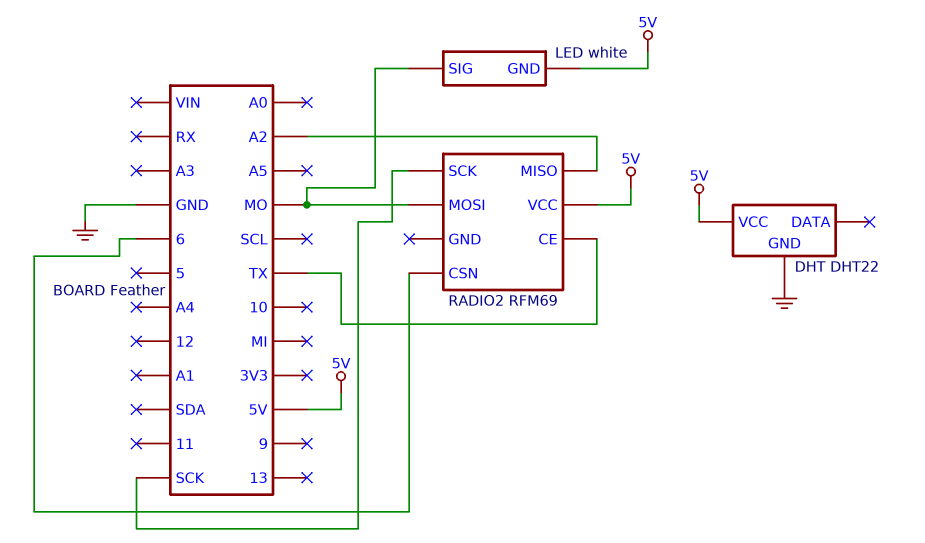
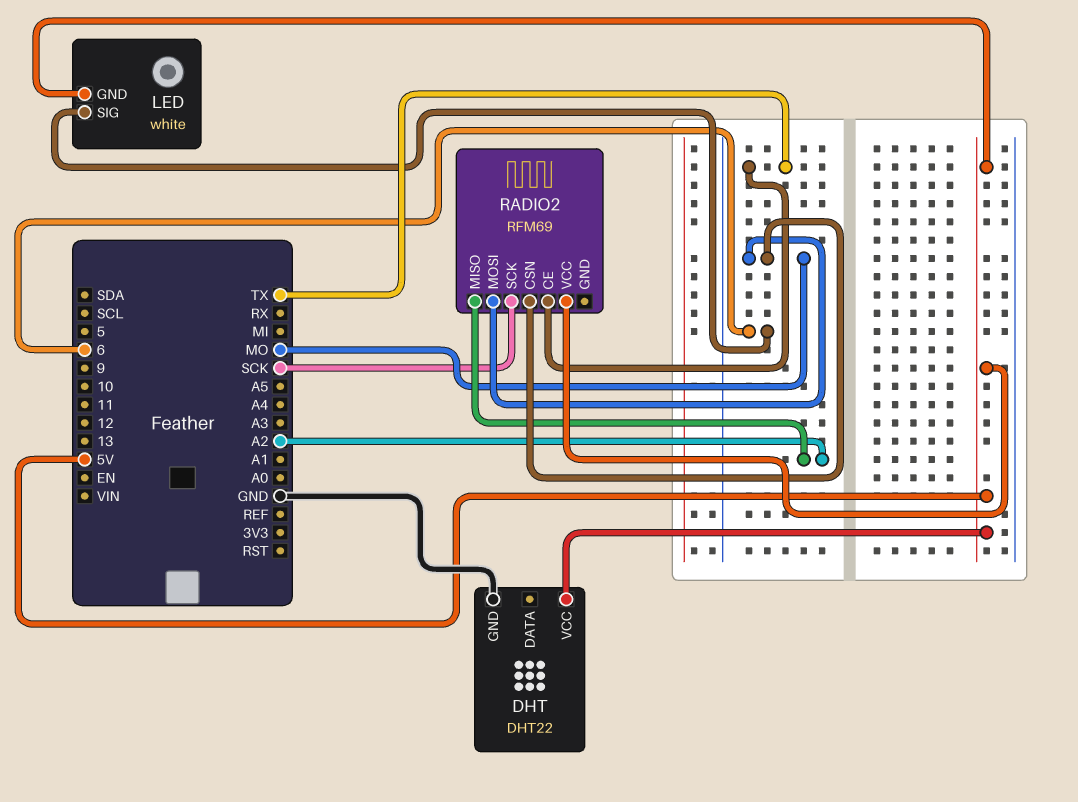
LED pin SIG: MO -> 6
RADIO2 pin CSN: 6 -> MO

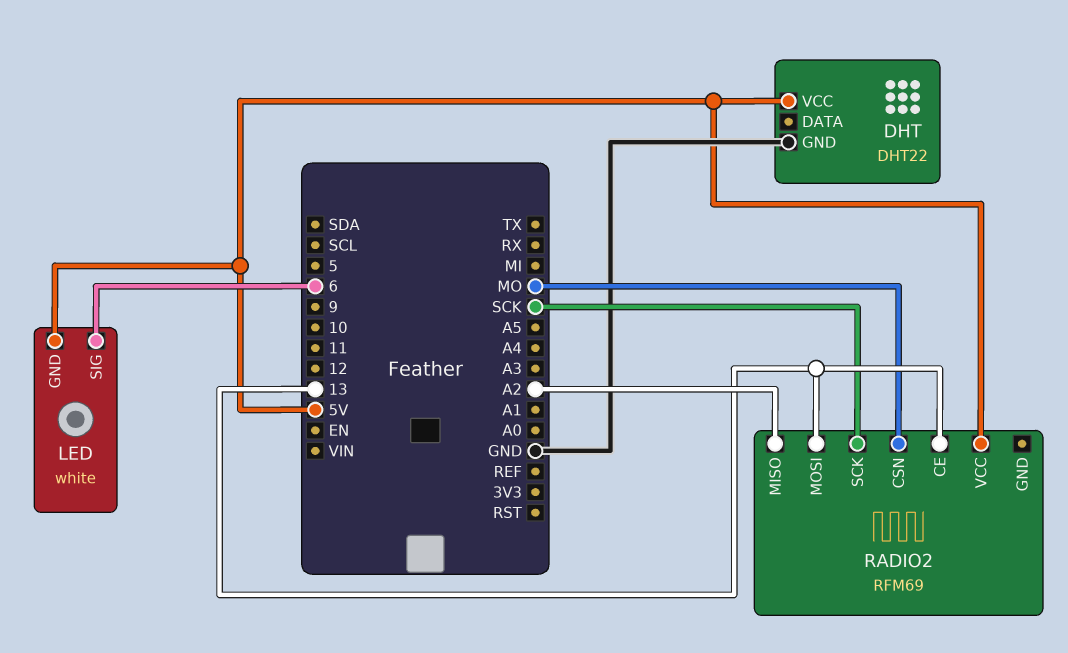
RADIO2 pin CE: TX -> 13
RADIO2 pin MOSI: MO -> 13

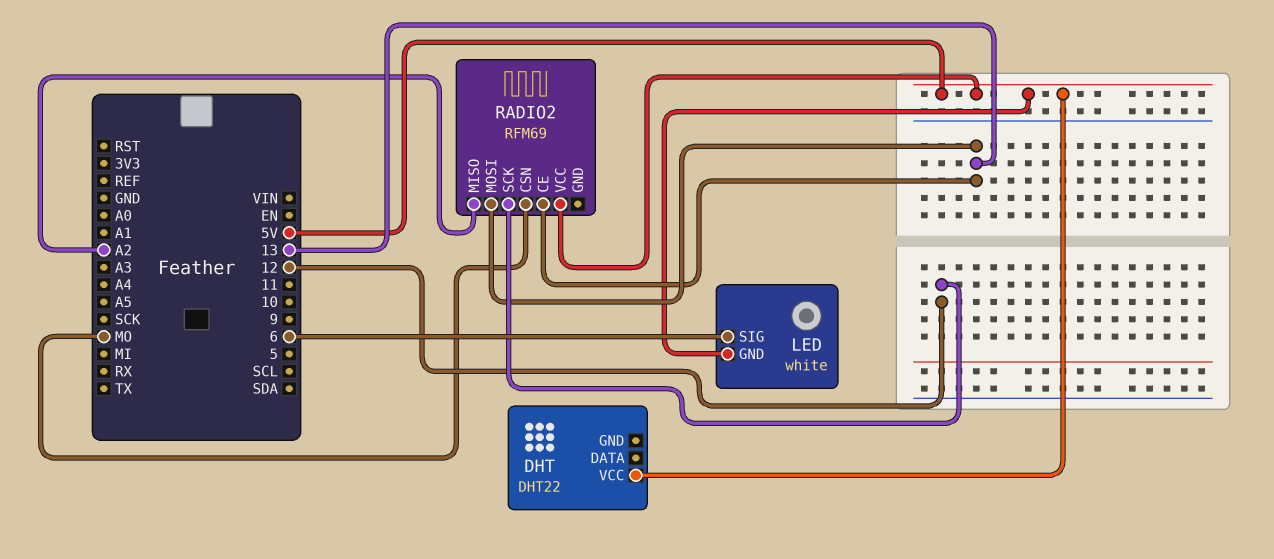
DHT pin GND: GND -> none
RADIO2 pin SCK: SCK -> 12

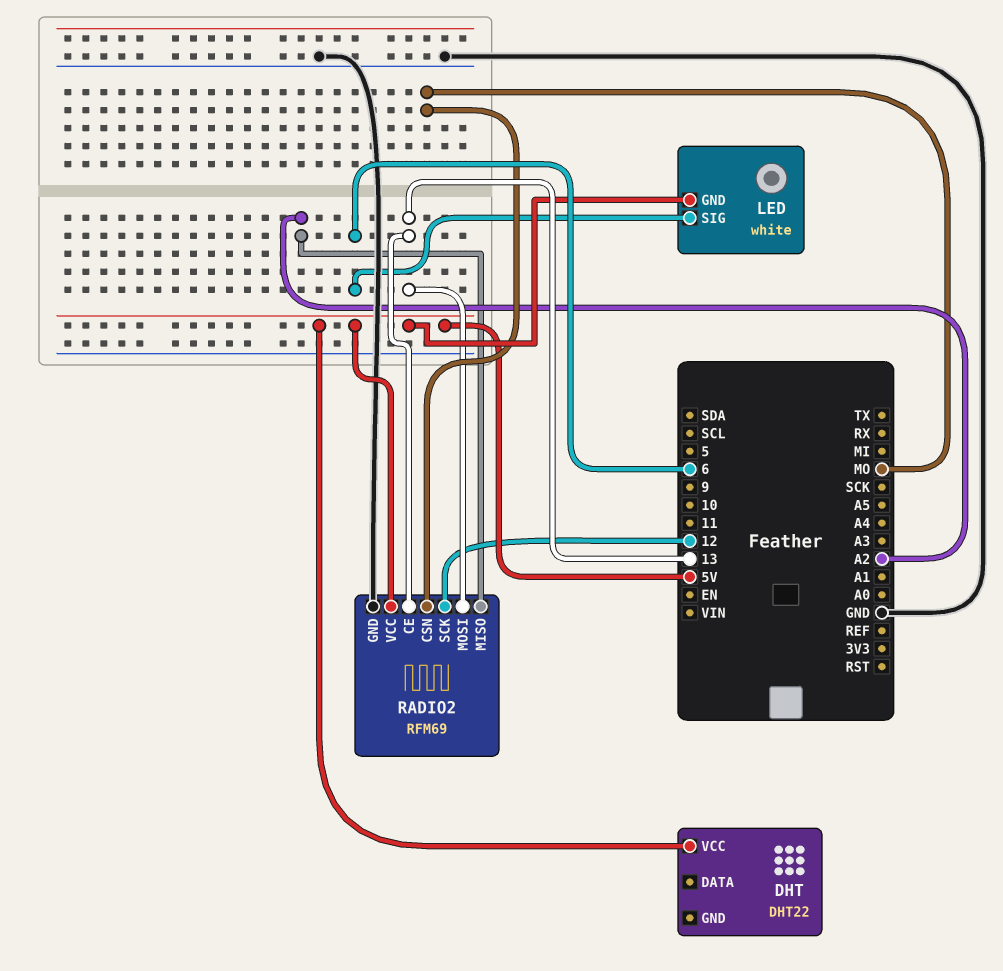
RADIO2 pin GND: none -> GND

